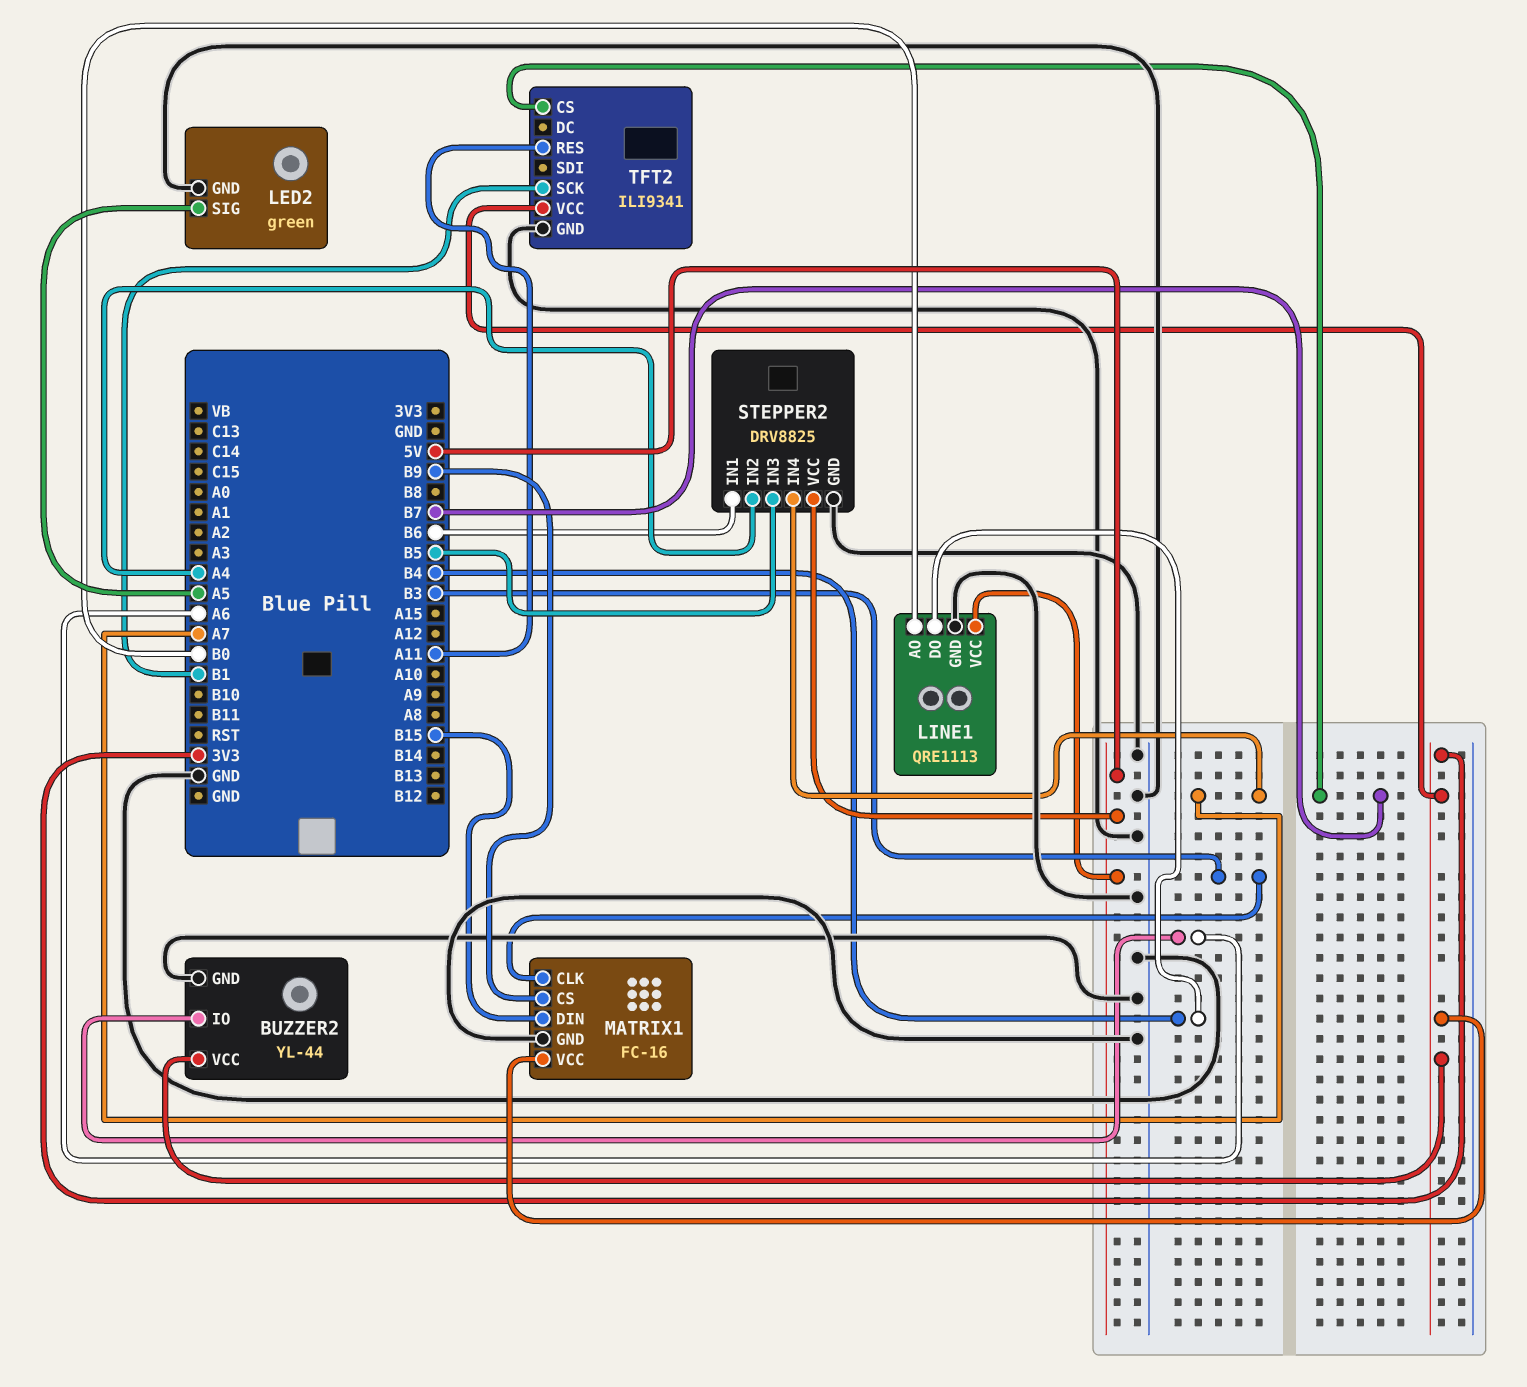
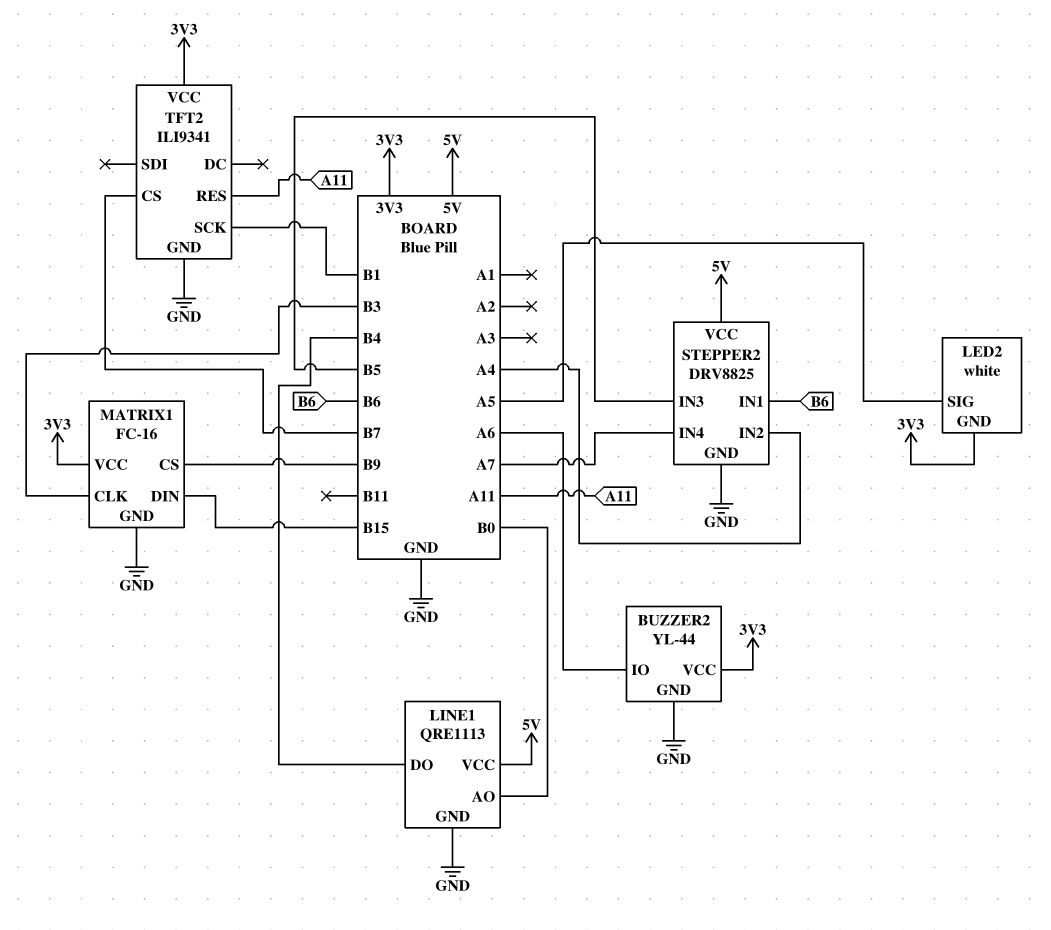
LED2: green -> white
LED2 pin GND: GND -> 3V3

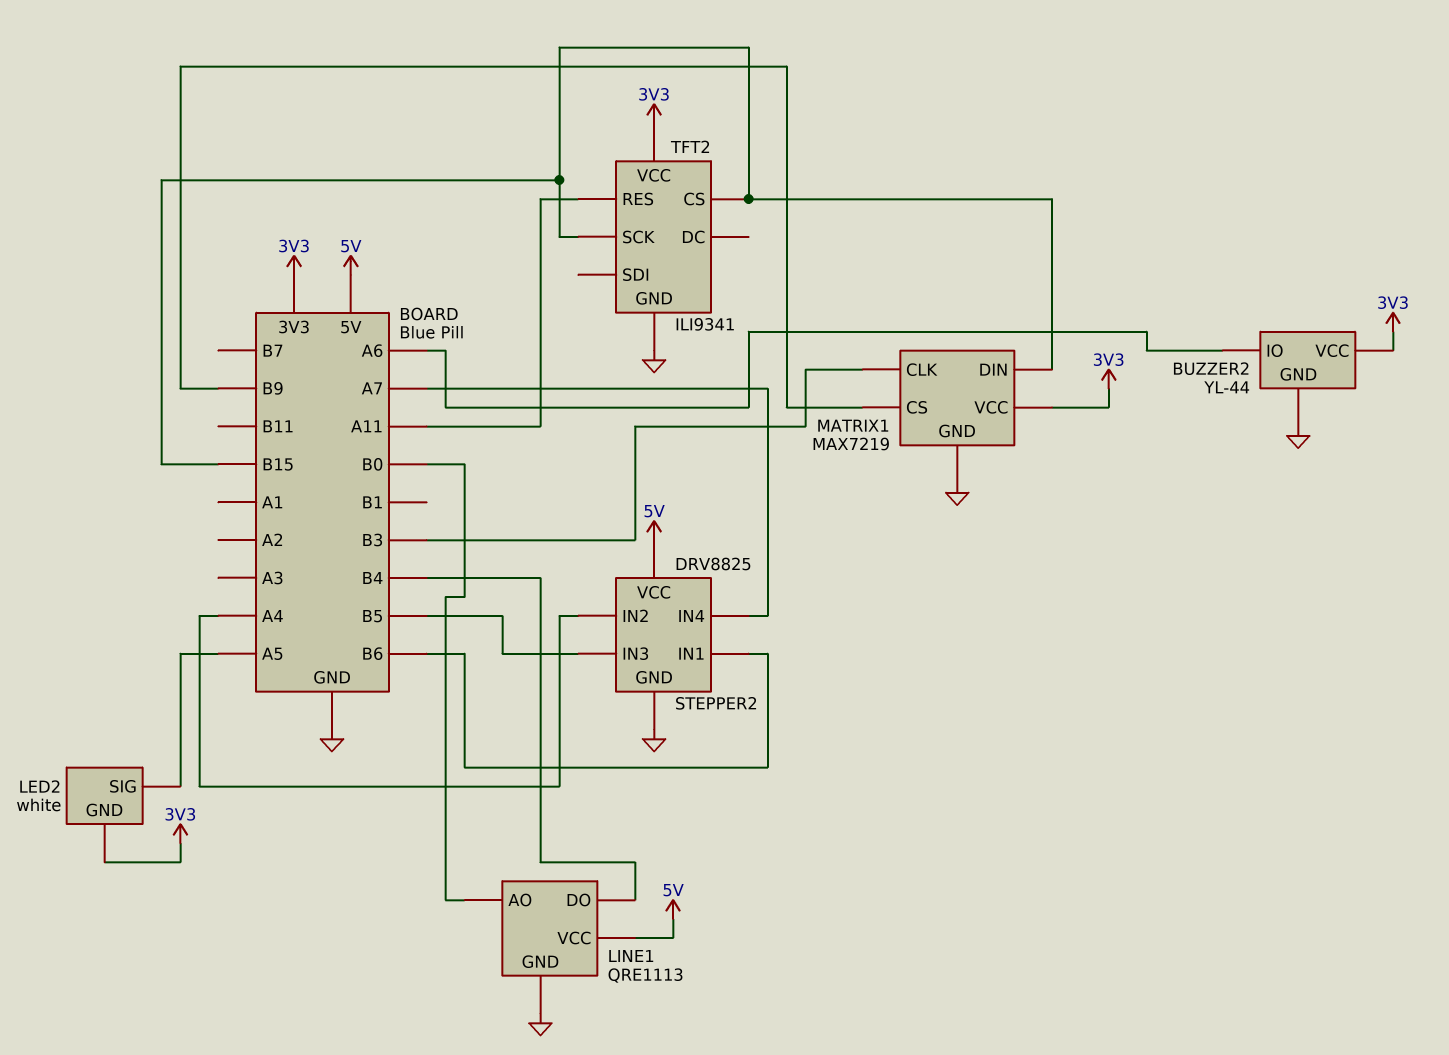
MATRIX1: FC-16 -> MAX7219
TFT2 pin CS: B7 -> B15
TFT2 pin SCK: B1 -> B15

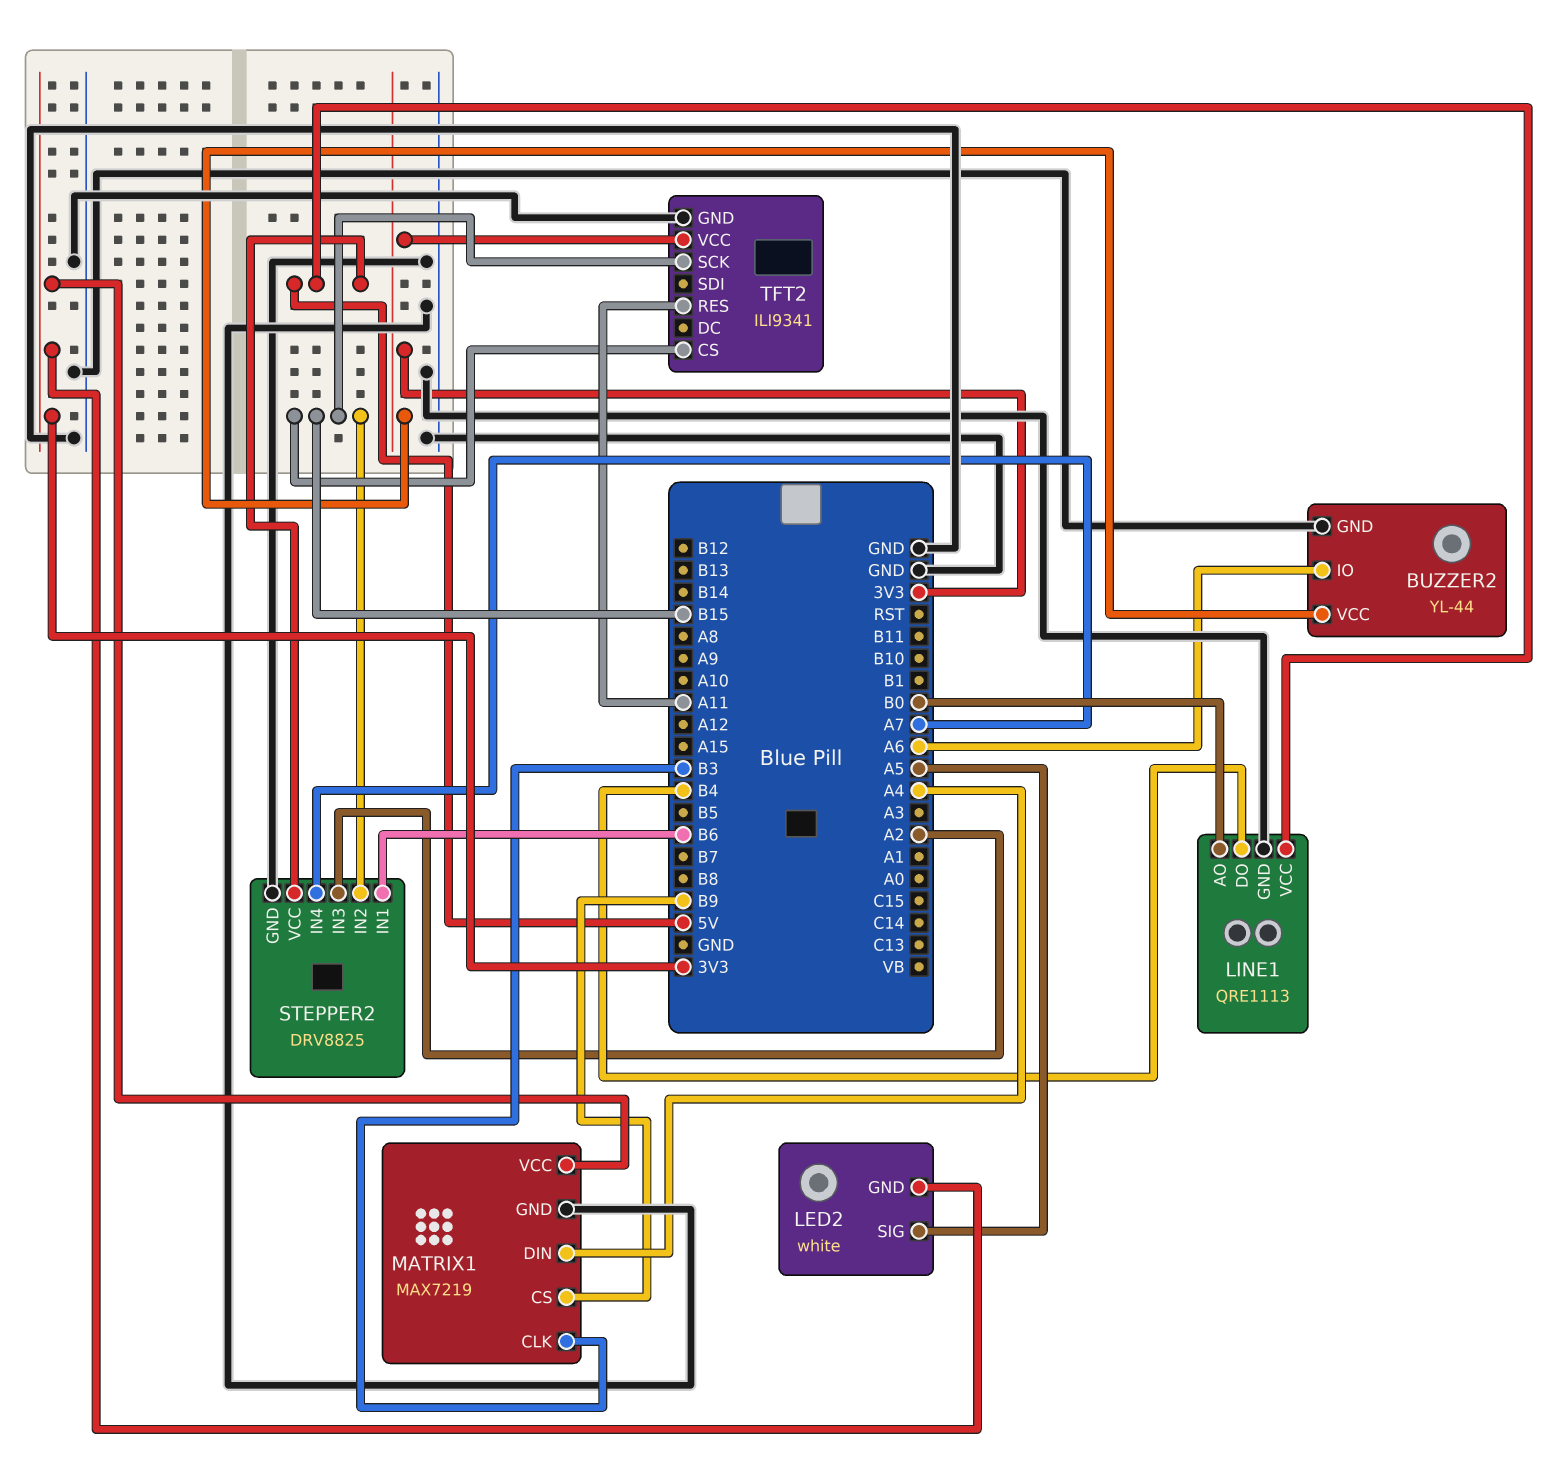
MATRIX1 pin DIN: B15 -> A4
STEPPER2 pin IN2: A4 -> B15
STEPPER2 pin IN3: B5 -> A2

